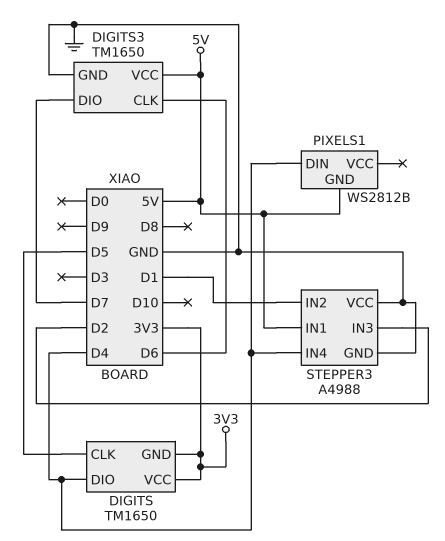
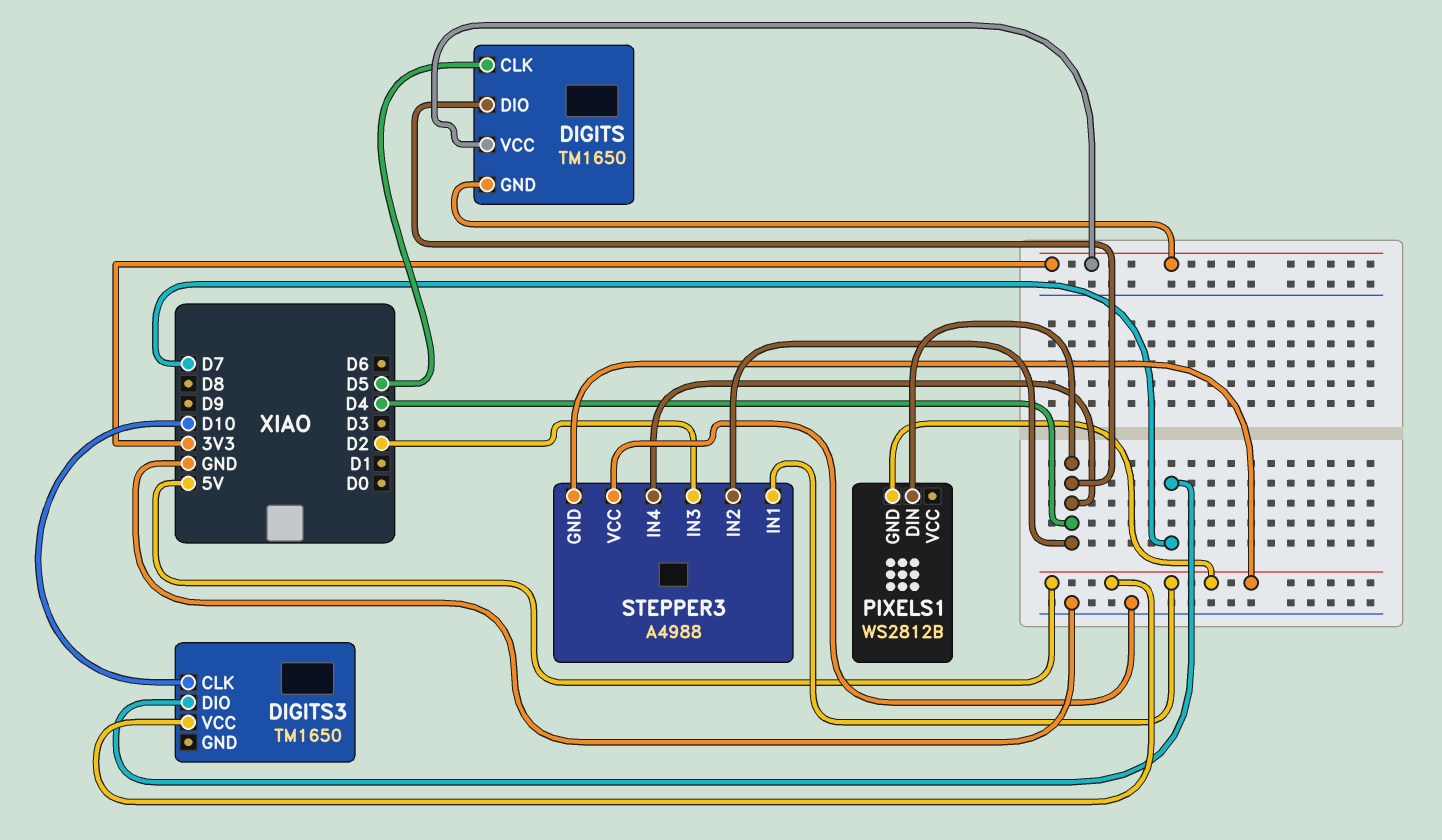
DIGITS3 pin CLK: D6 -> D10
DIGITS3 pin GND: GND -> none
STEPPER3 pin GND: GND -> 5V
STEPPER3 pin IN2: D1 -> D4

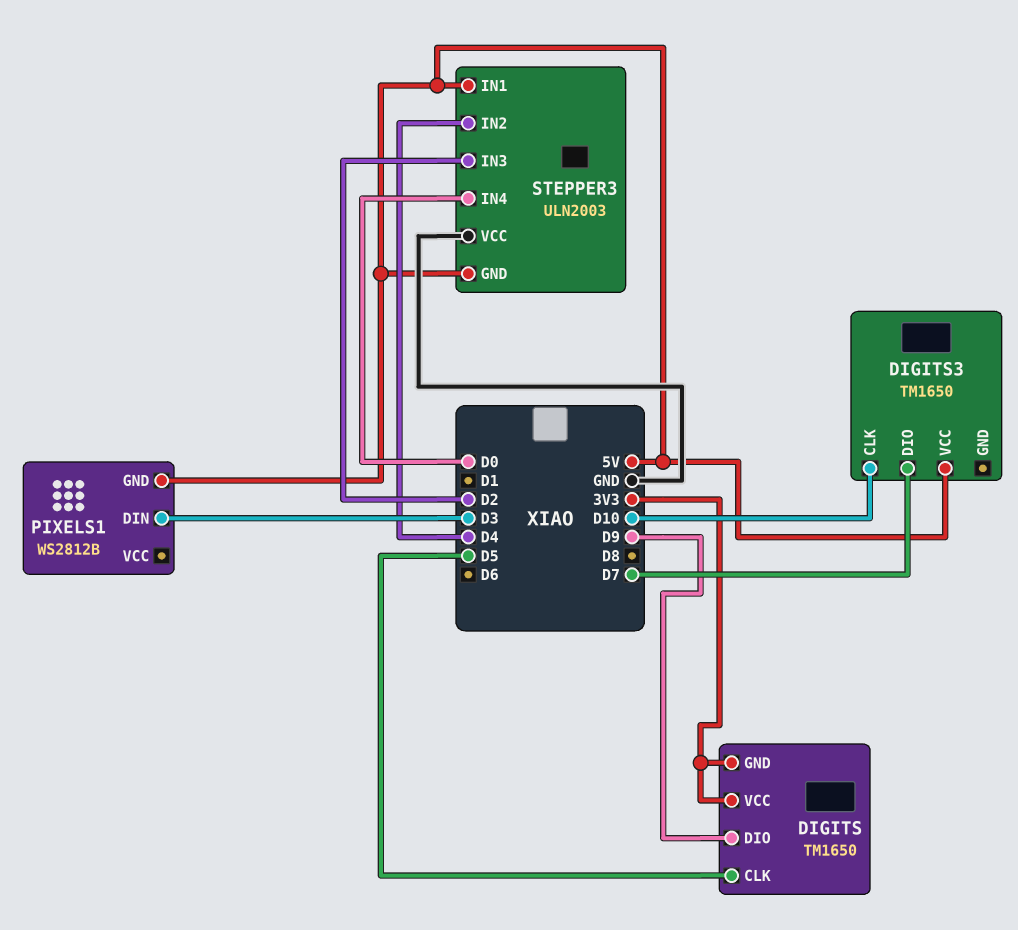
DIGITS pin DIO: D4 -> D9
PIXELS1 pin DIN: D4 -> D3
STEPPER3: A4988 -> ULN2003
STEPPER3 pin IN4: D4 -> D0

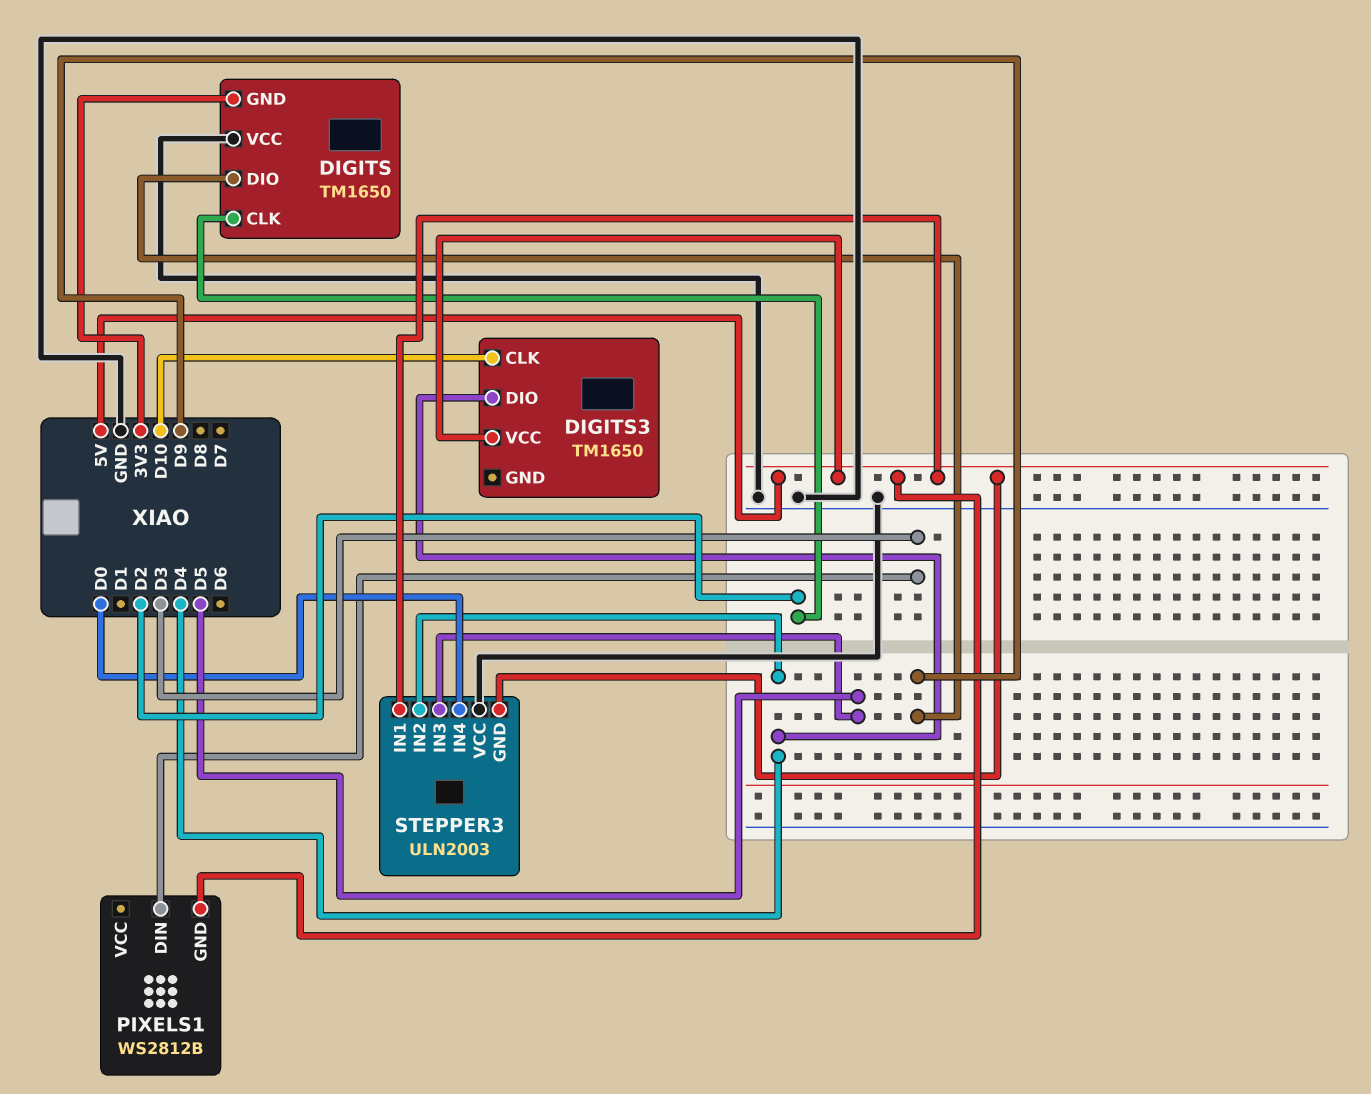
DIGITS pin CLK: D5 -> D2
DIGITS pin VCC: 3V3 -> GND
DIGITS3 pin DIO: D7 -> D4
STEPPER3 pin IN3: D2 -> D5

